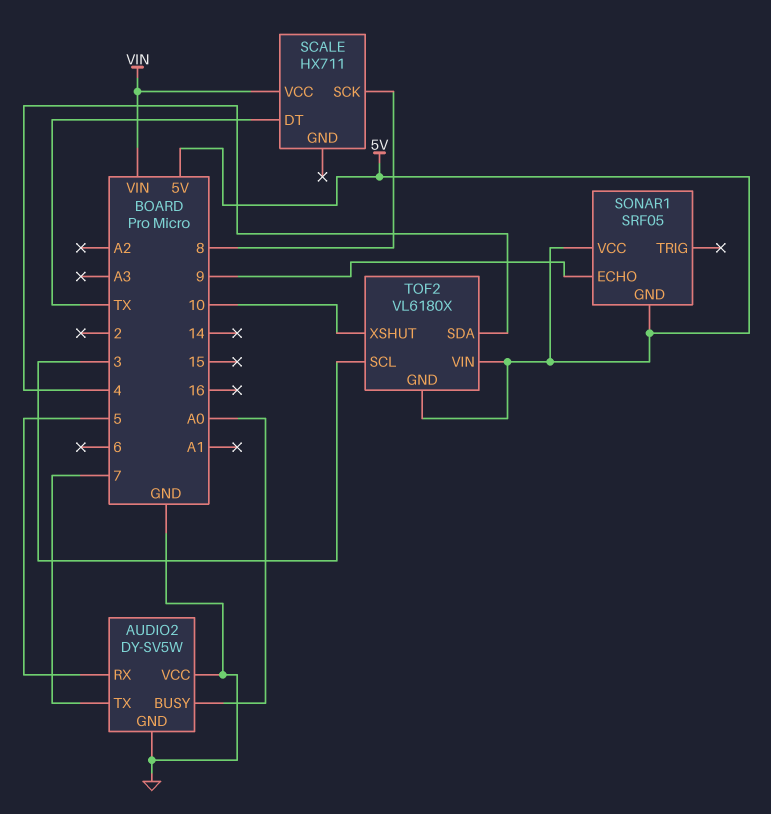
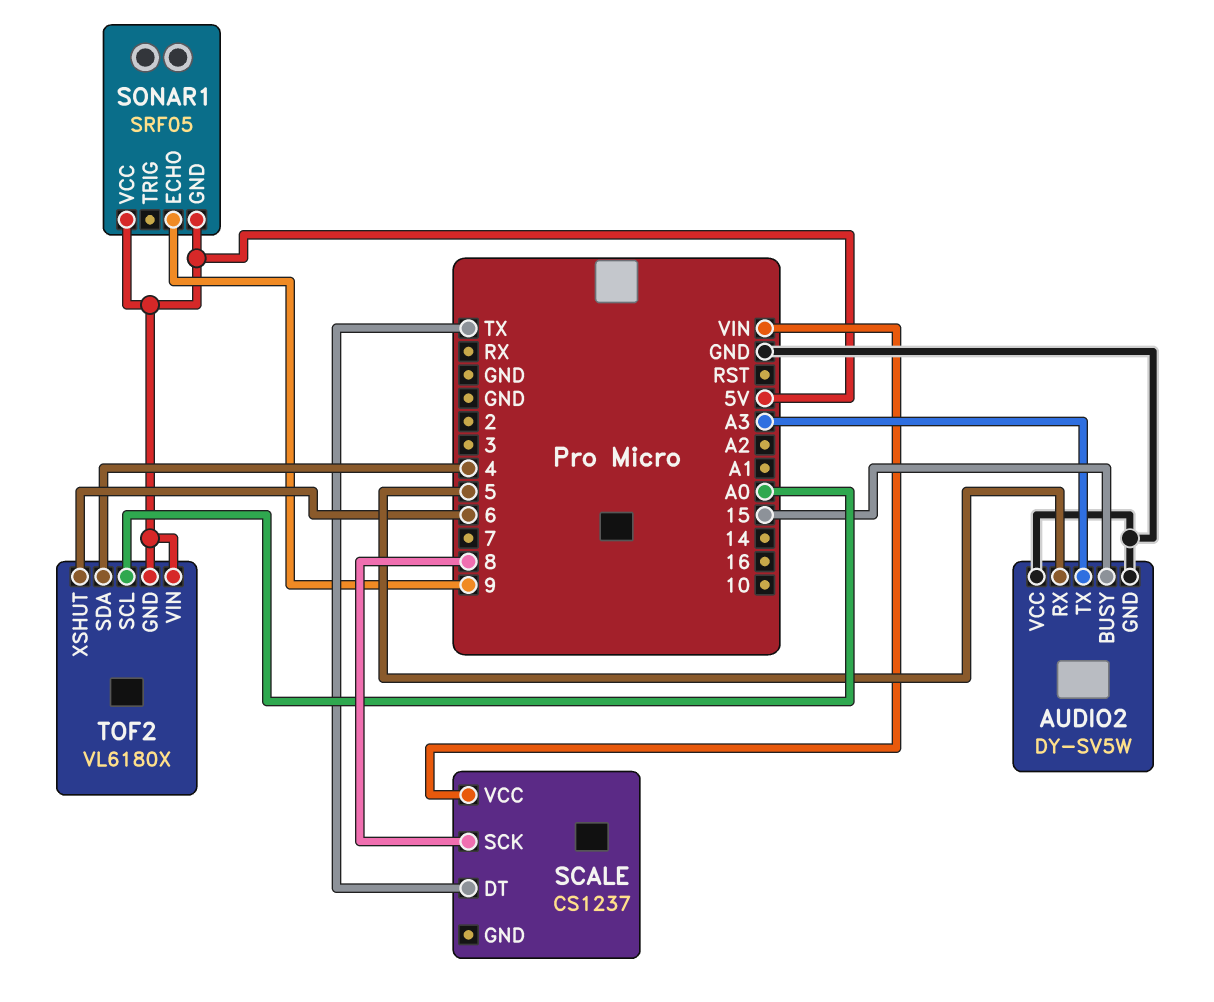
AUDIO2 pin BUSY: A0 -> 15
AUDIO2 pin TX: 7 -> A3
SCALE: HX711 -> CS1237
TOF2 pin SCL: 3 -> A0
TOF2 pin XSHUT: 10 -> 6

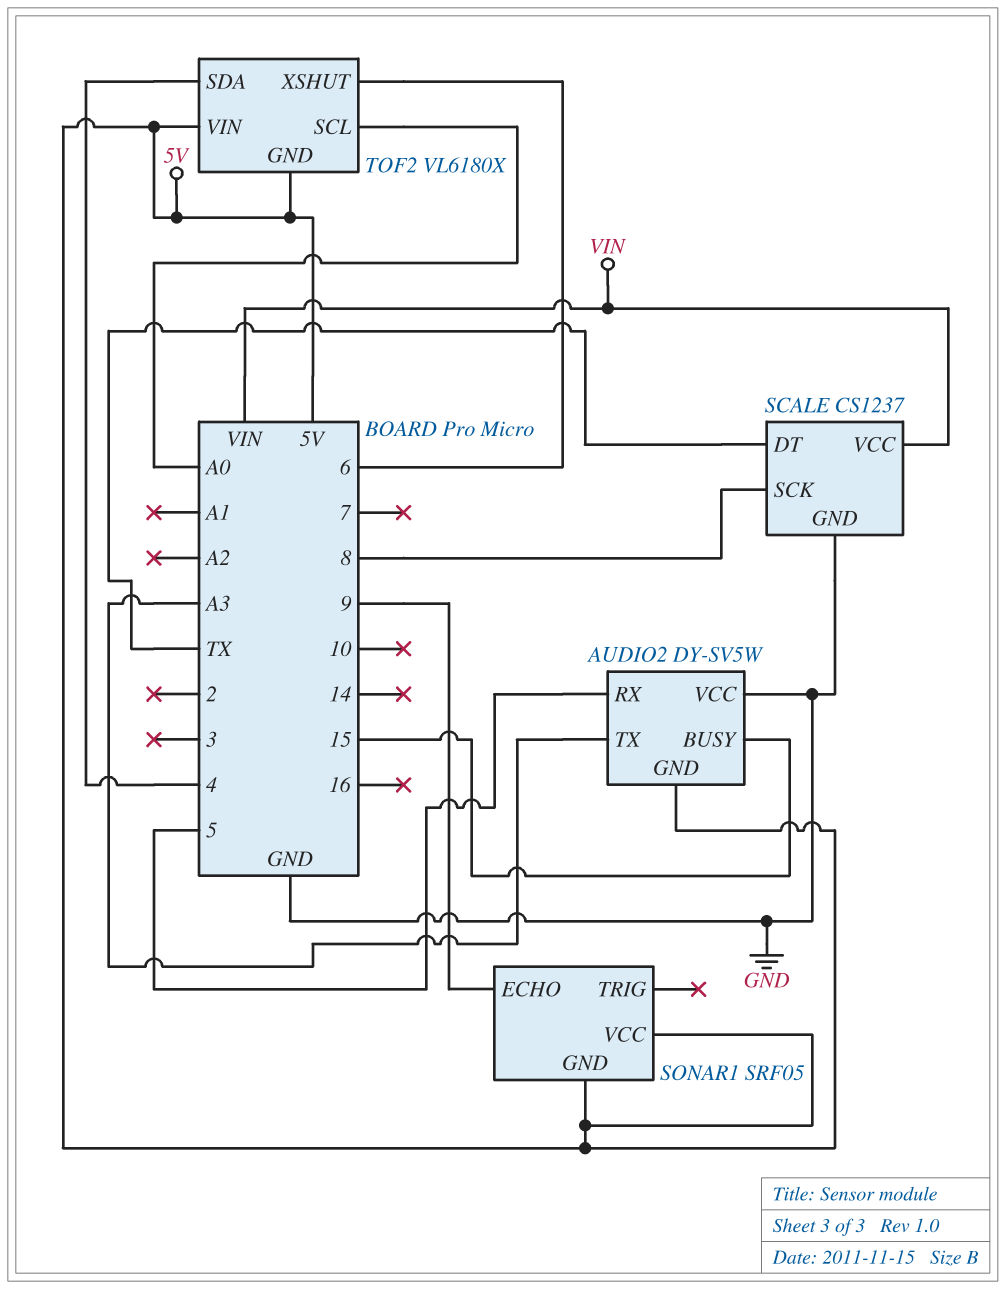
AUDIO2 pin GND: GND -> 5V
SCALE pin GND: none -> GND

